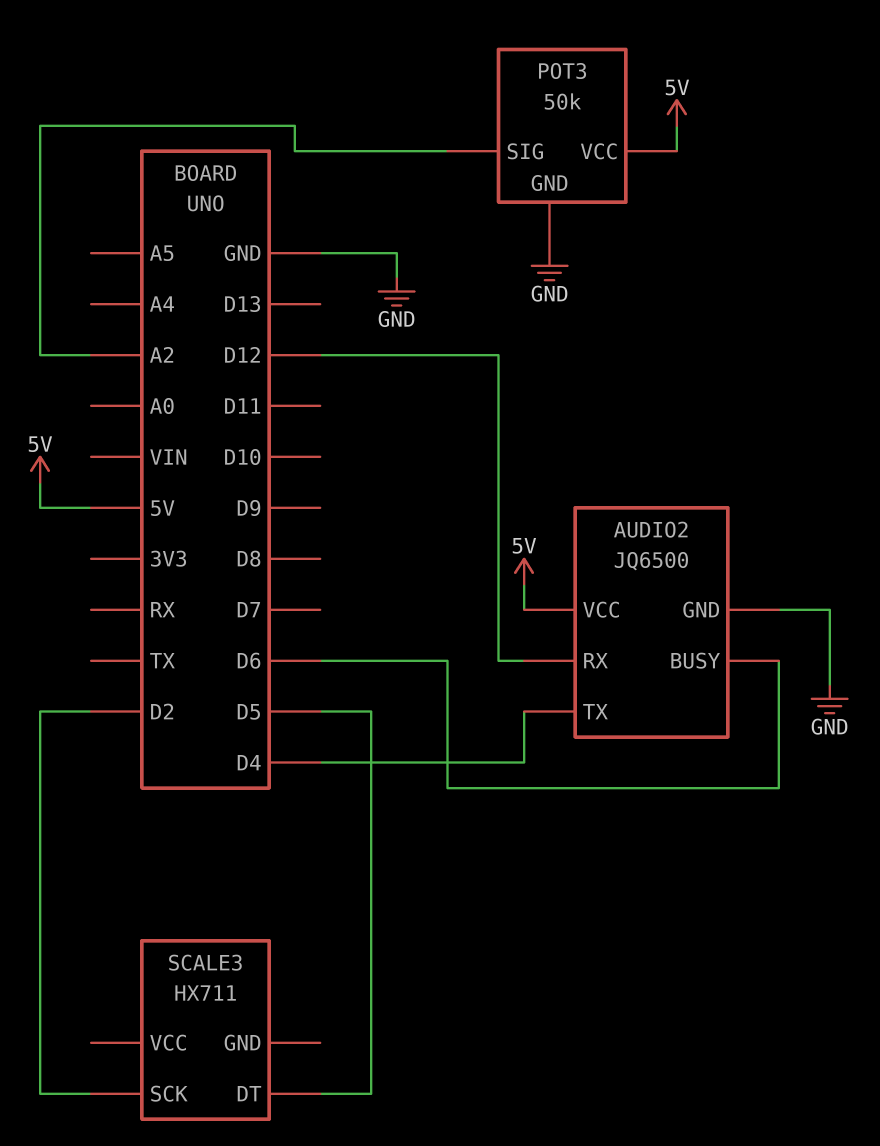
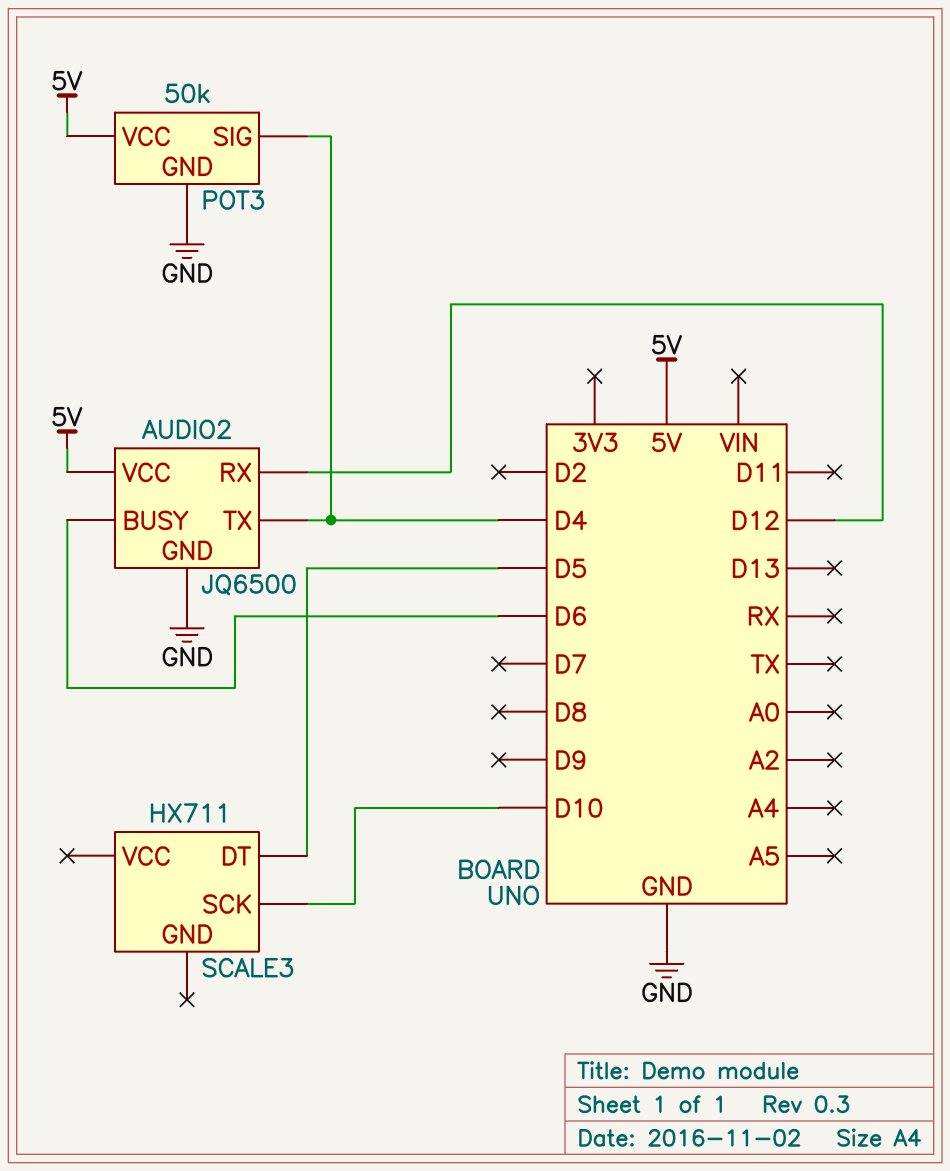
POT3 pin SIG: A2 -> D4
SCALE3 pin SCK: D2 -> D10

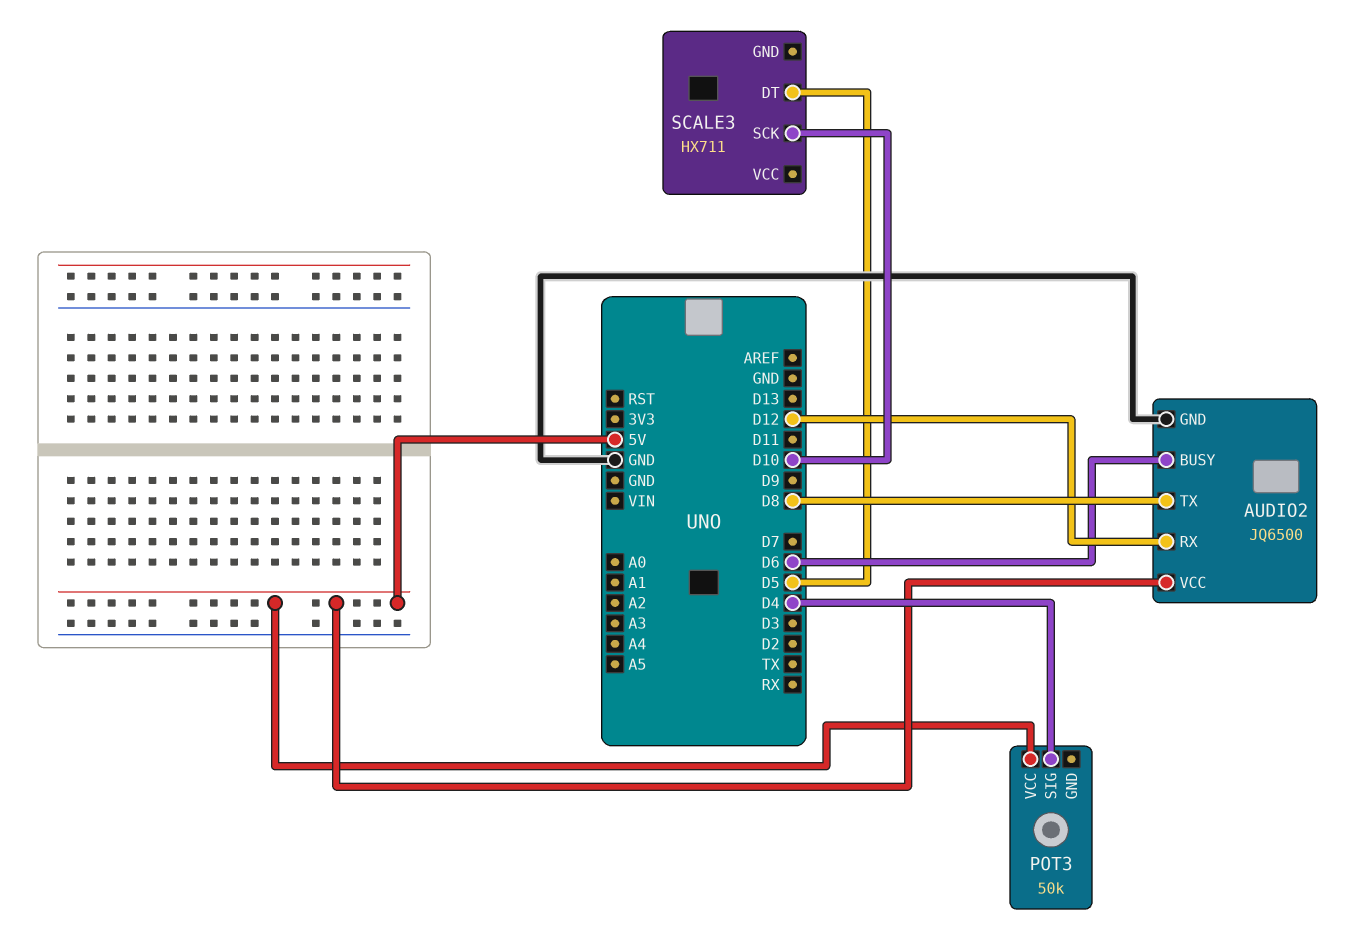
AUDIO2 pin TX: D4 -> D8
POT3 pin GND: GND -> none

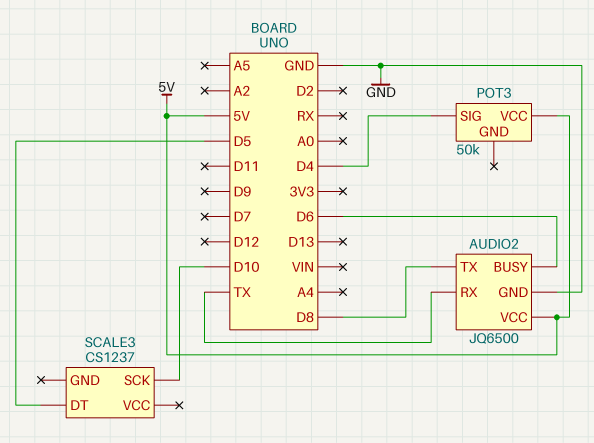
AUDIO2 pin RX: D12 -> TX
SCALE3: HX711 -> CS1237

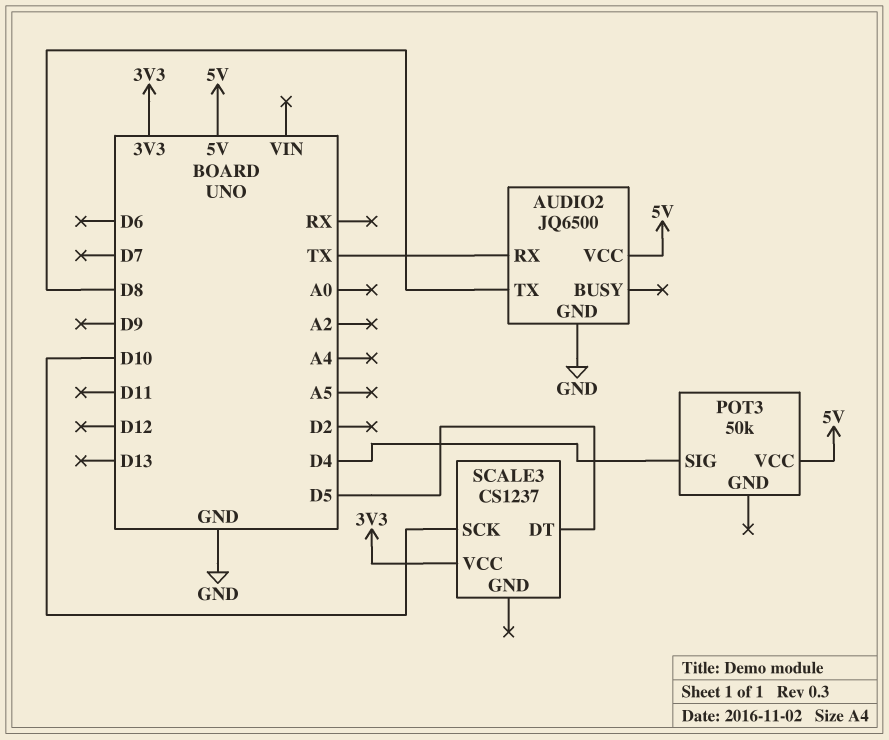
AUDIO2 pin BUSY: D6 -> none
SCALE3 pin VCC: none -> 3V3

